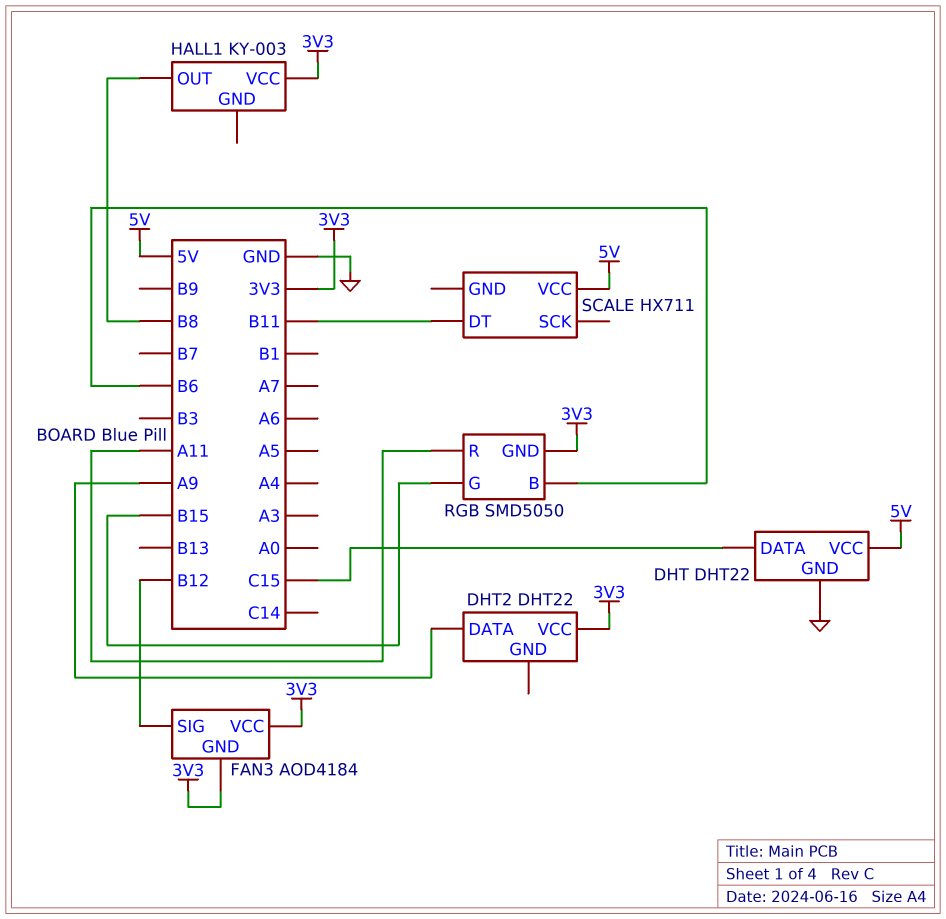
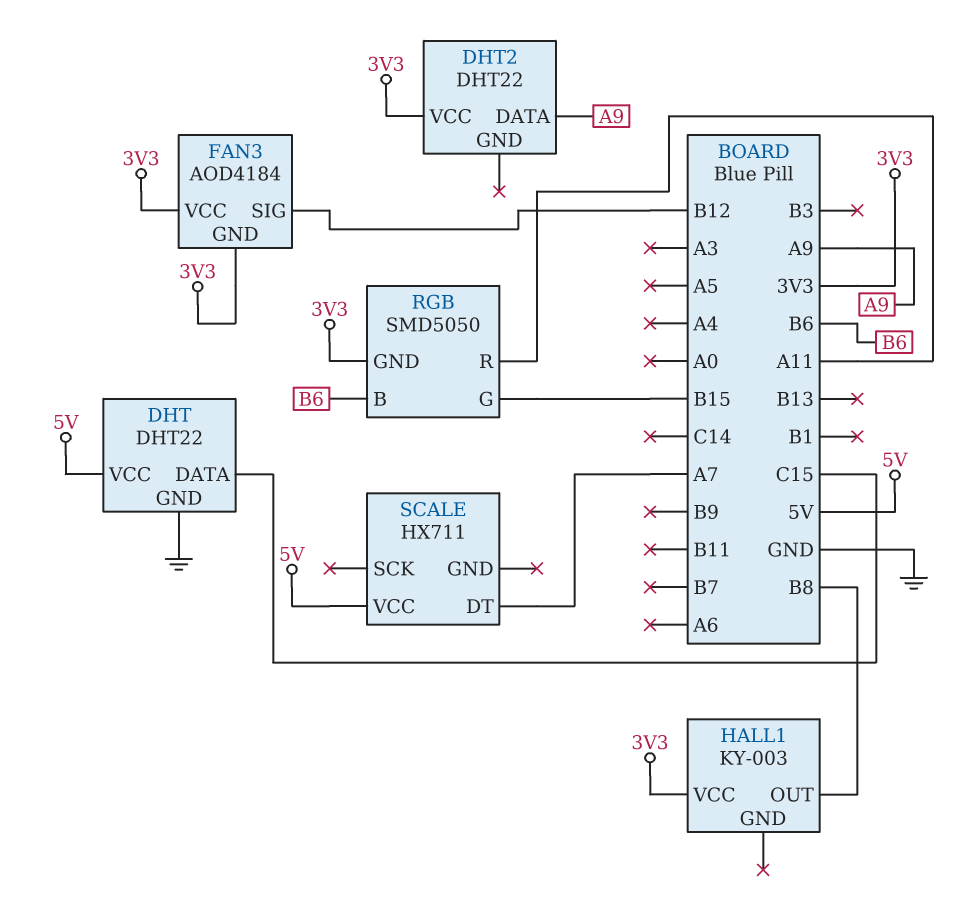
SCALE pin DT: B11 -> A7

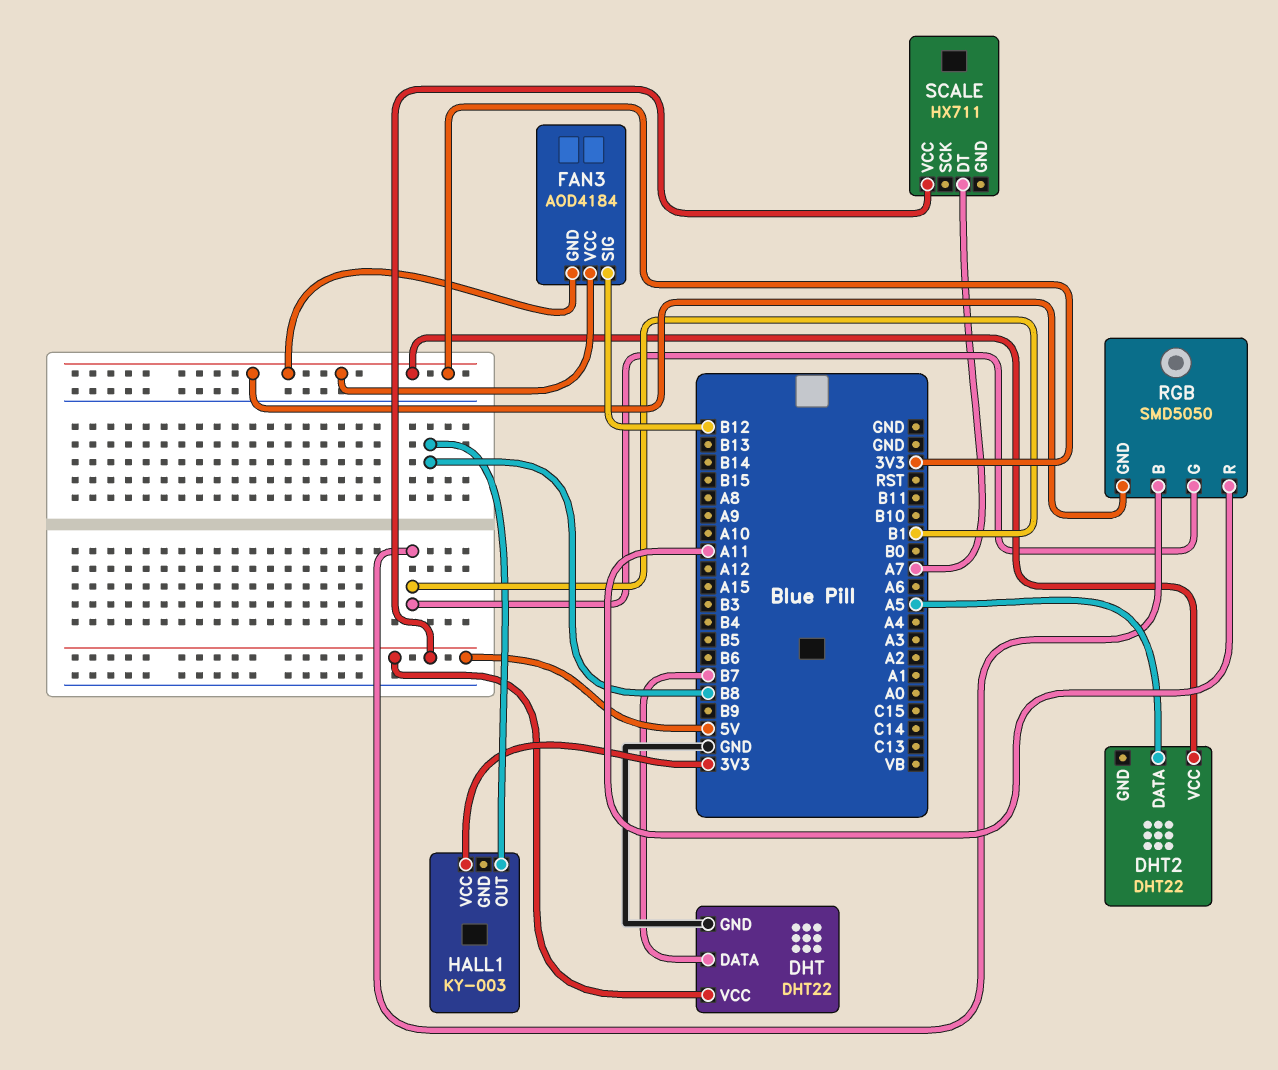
DHT pin DATA: C15 -> B7
DHT2 pin DATA: A9 -> A5
RGB pin B: B6 -> B1
RGB pin G: B15 -> B1

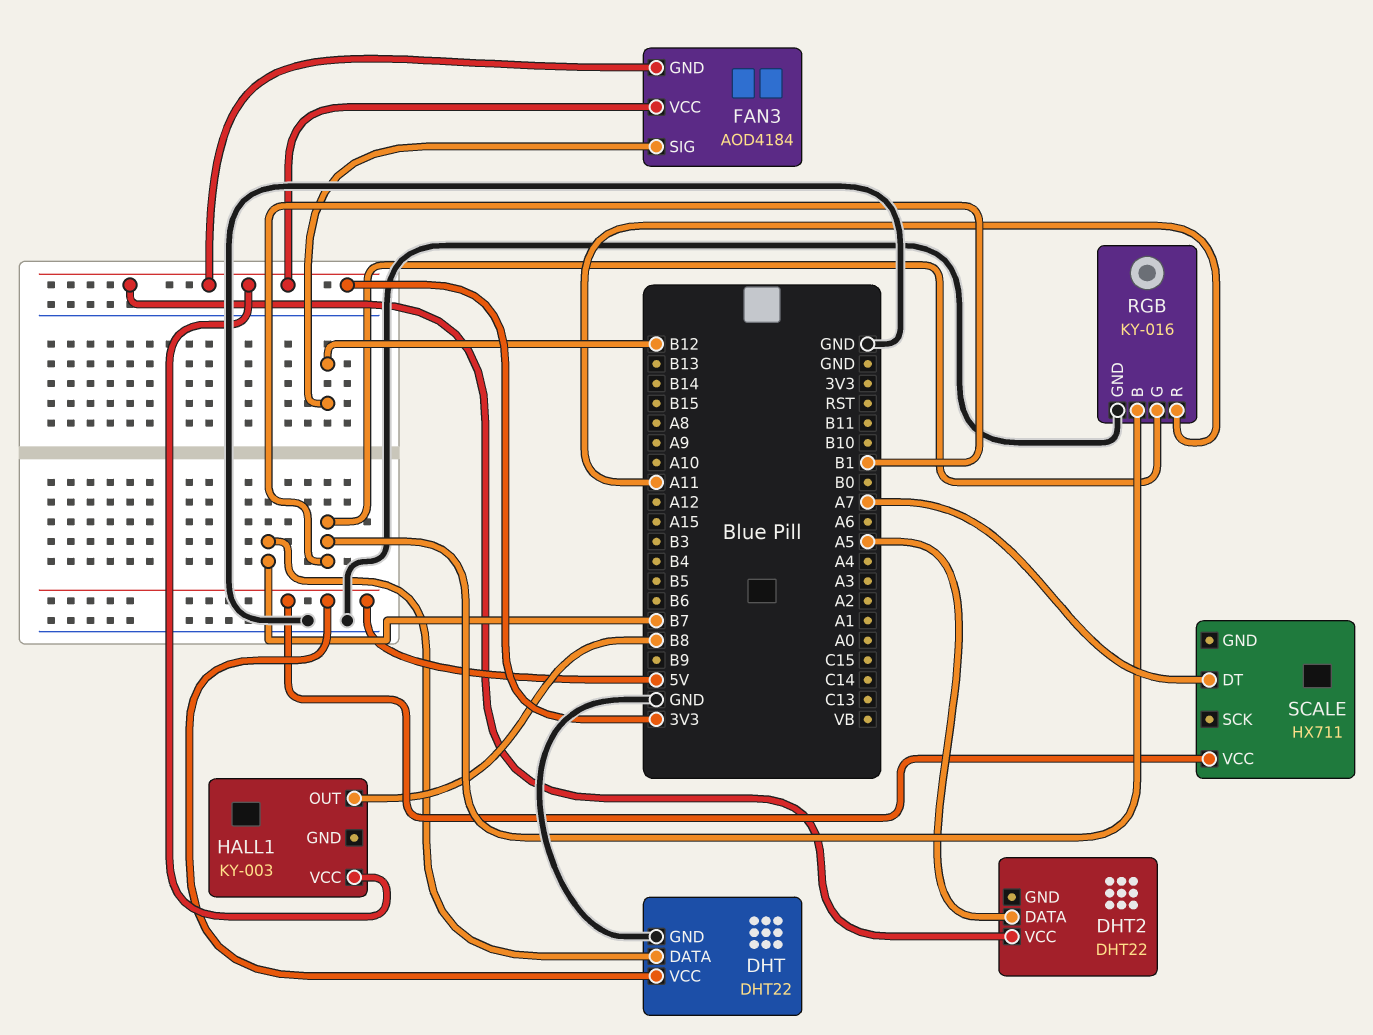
RGB: SMD5050 -> KY-016
RGB pin GND: 3V3 -> GND

